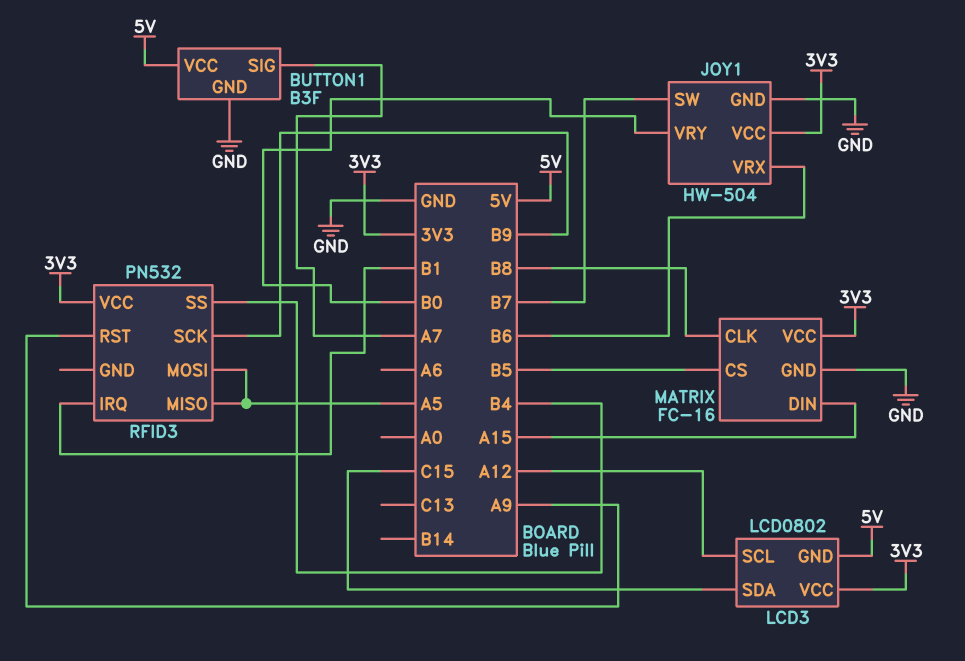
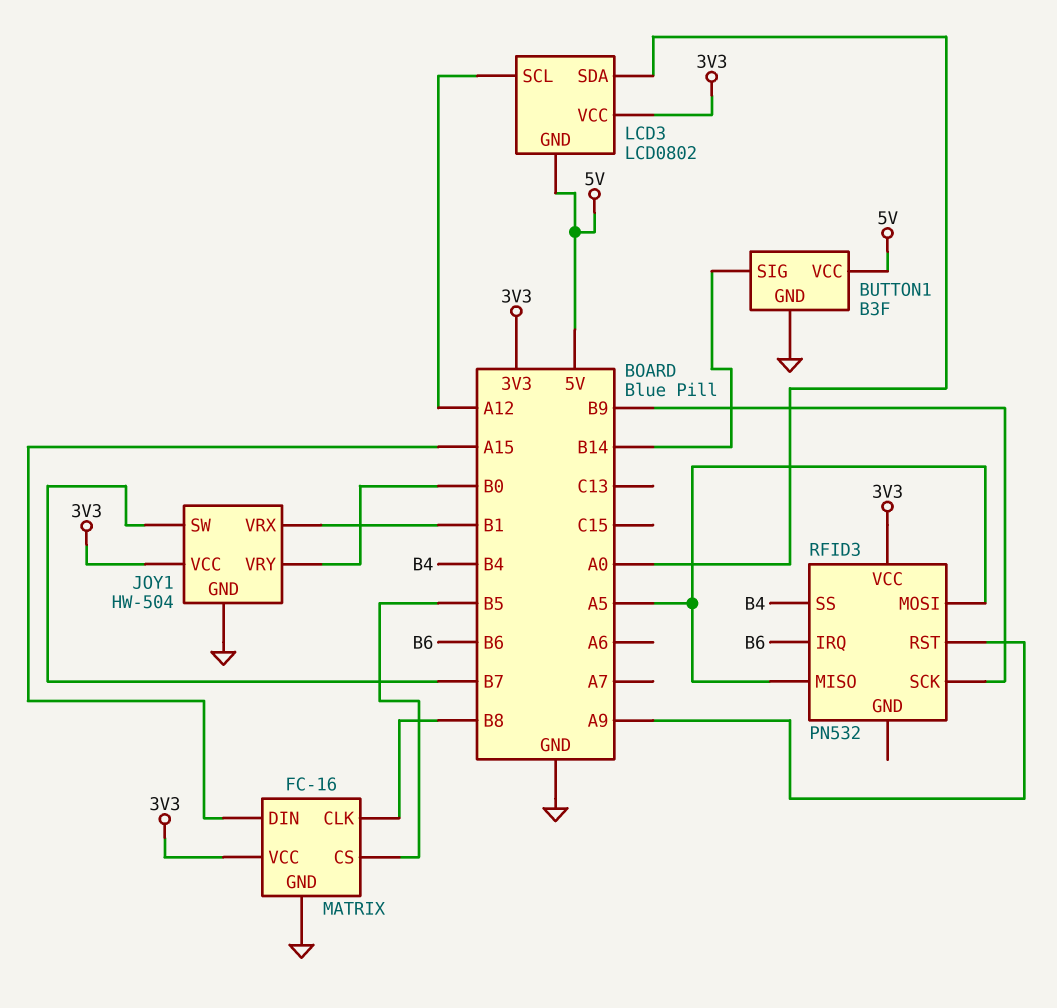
BUTTON1 pin SIG: A7 -> B14
JOY1 pin VRX: B6 -> B1
LCD3 pin SDA: C15 -> A0
RFID3 pin IRQ: B1 -> B6

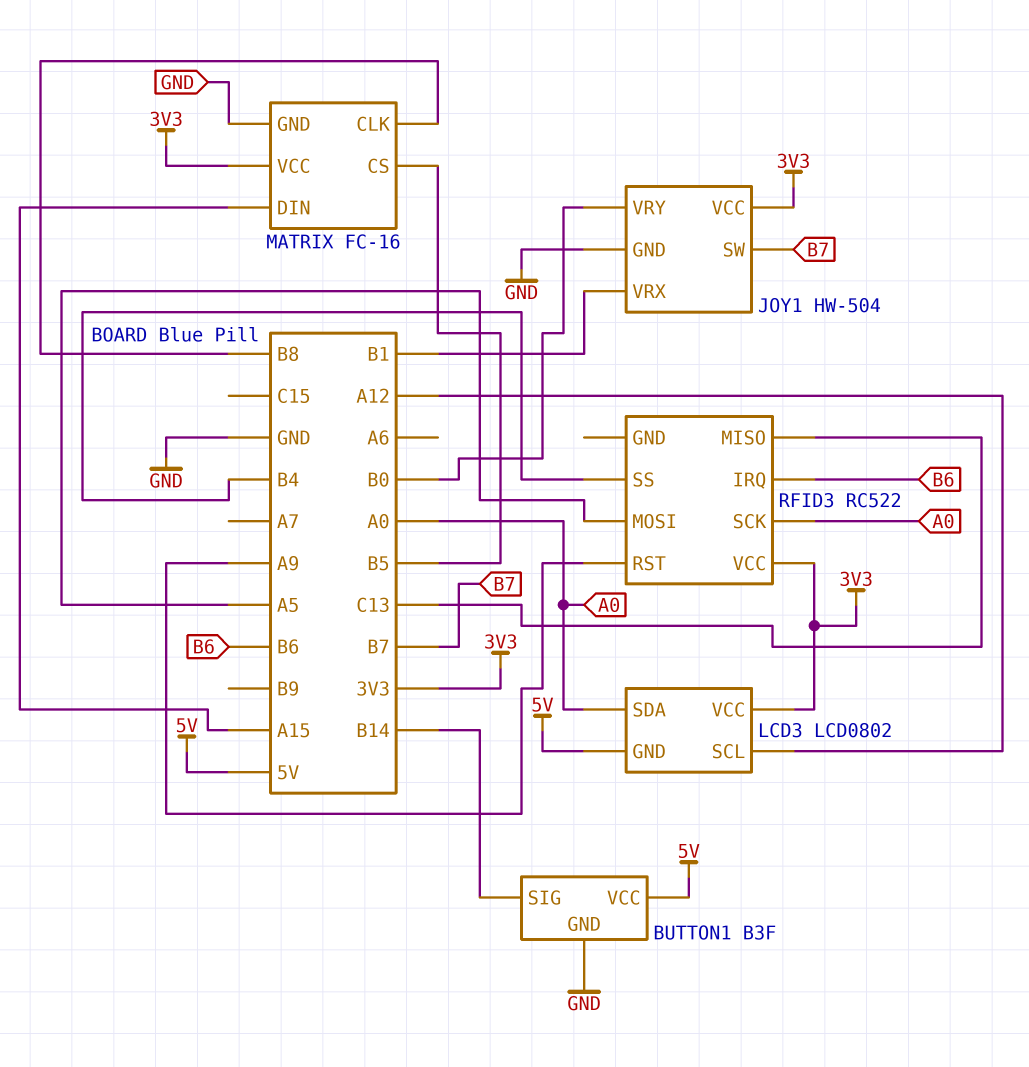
RFID3: PN532 -> RC522
RFID3 pin MISO: A5 -> C13
RFID3 pin SCK: B9 -> A0

